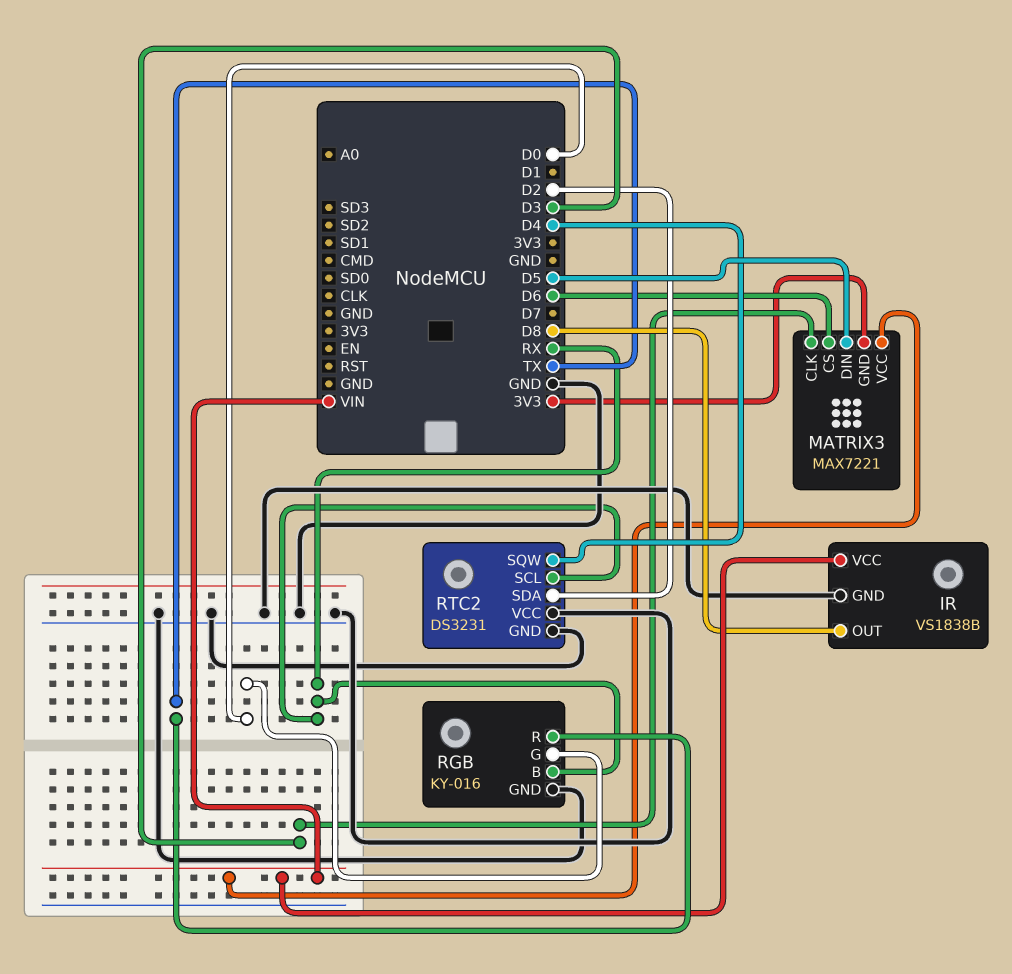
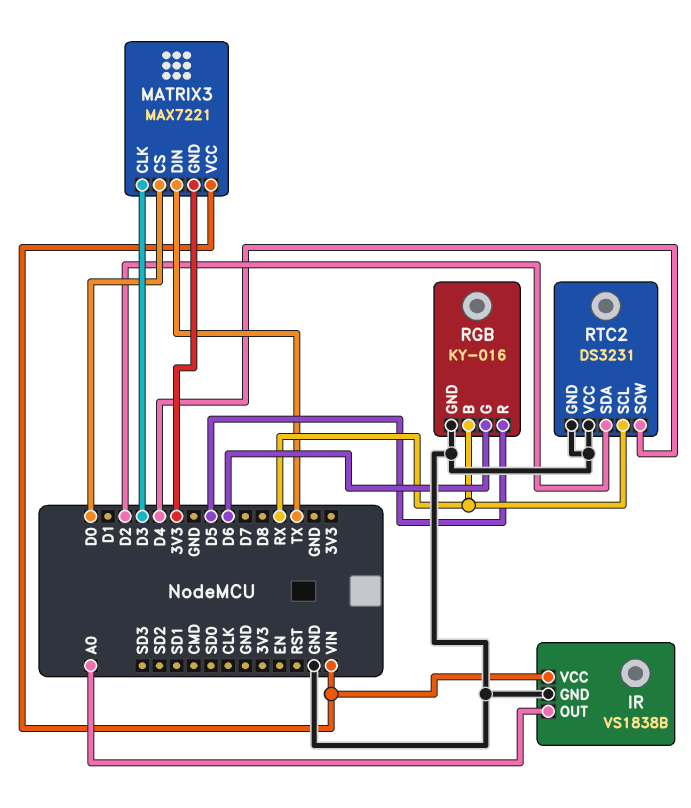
IR pin OUT: D8 -> A0
MATRIX3 pin CS: D6 -> D0
MATRIX3 pin DIN: D5 -> TX
RGB pin G: D0 -> D6
RGB pin R: TX -> D5

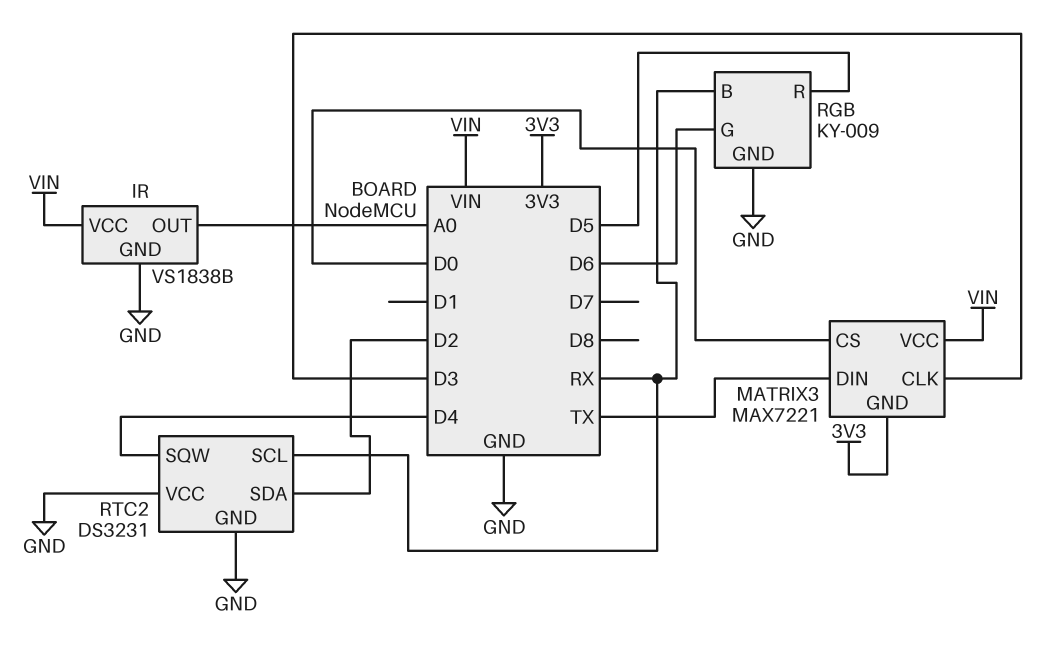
RGB: KY-016 -> KY-009

